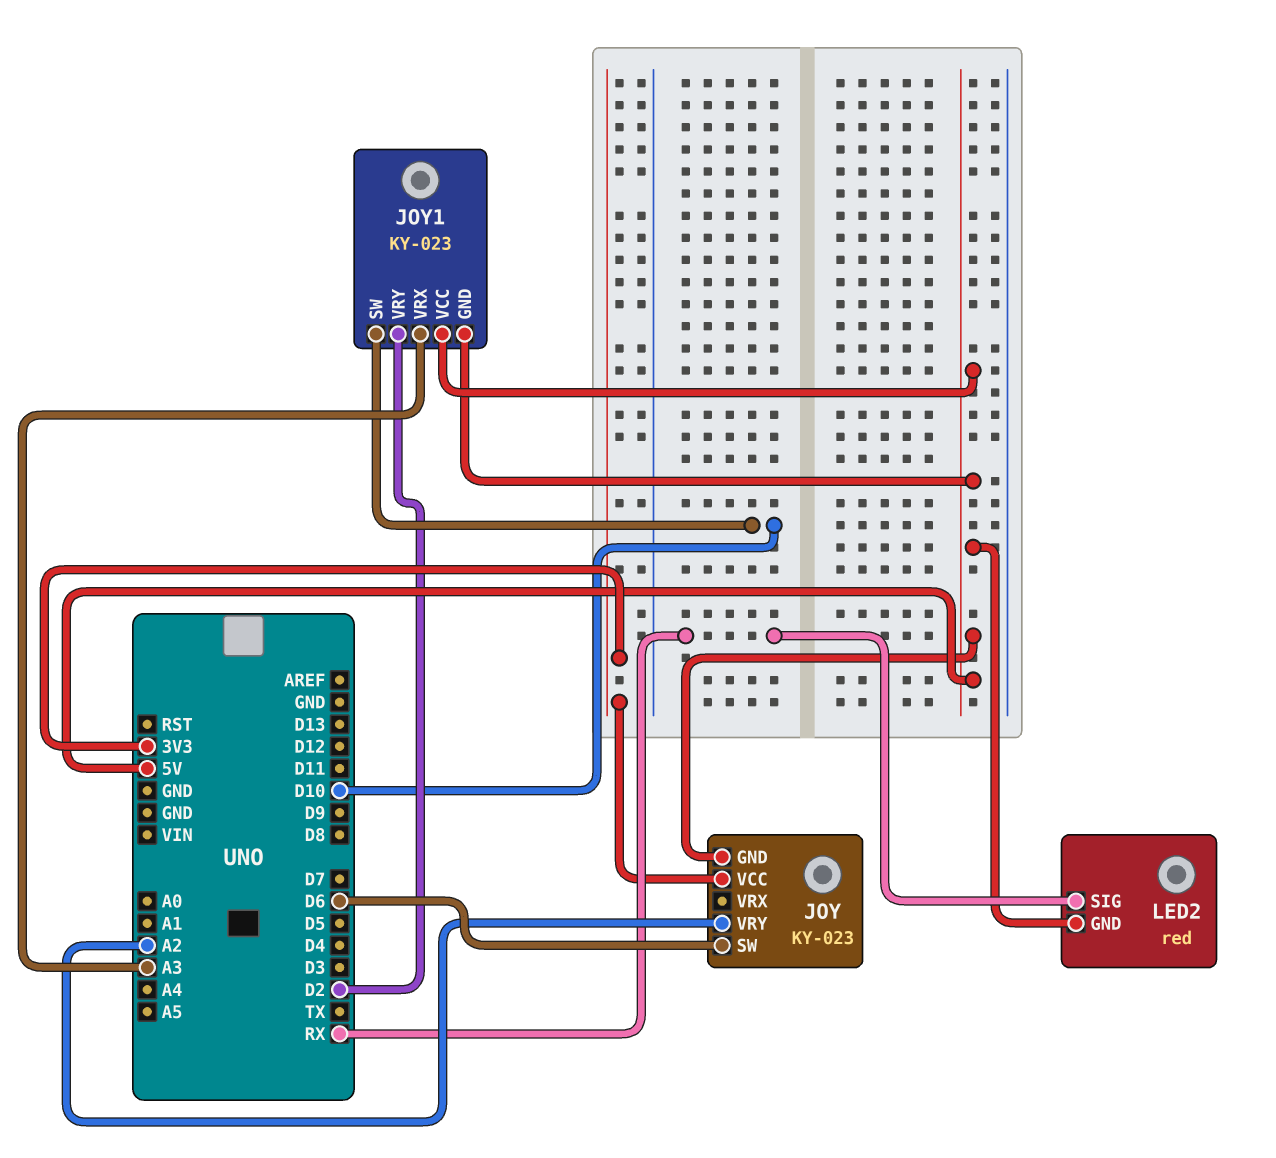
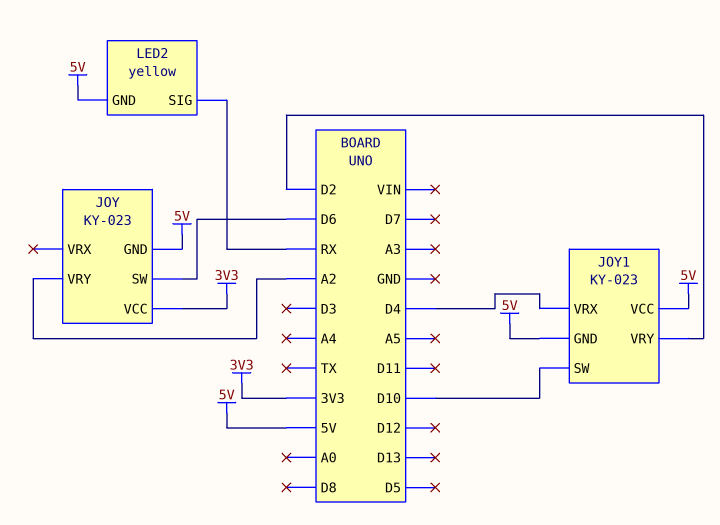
JOY1 pin VRX: A3 -> D4
LED2: red -> yellow

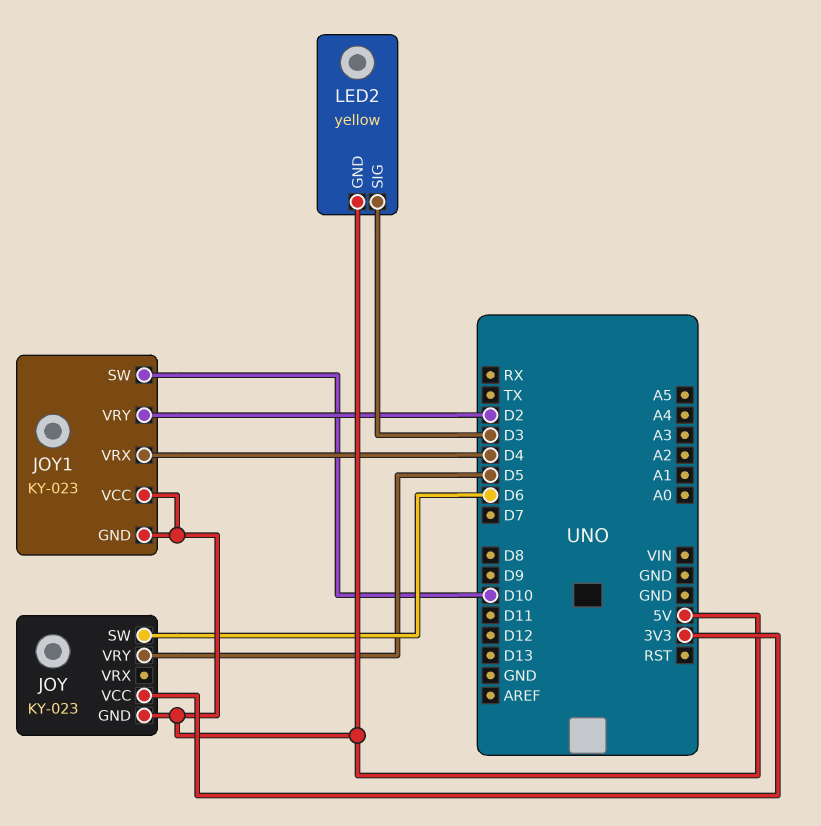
JOY pin VRY: A2 -> D5
LED2 pin SIG: RX -> D3

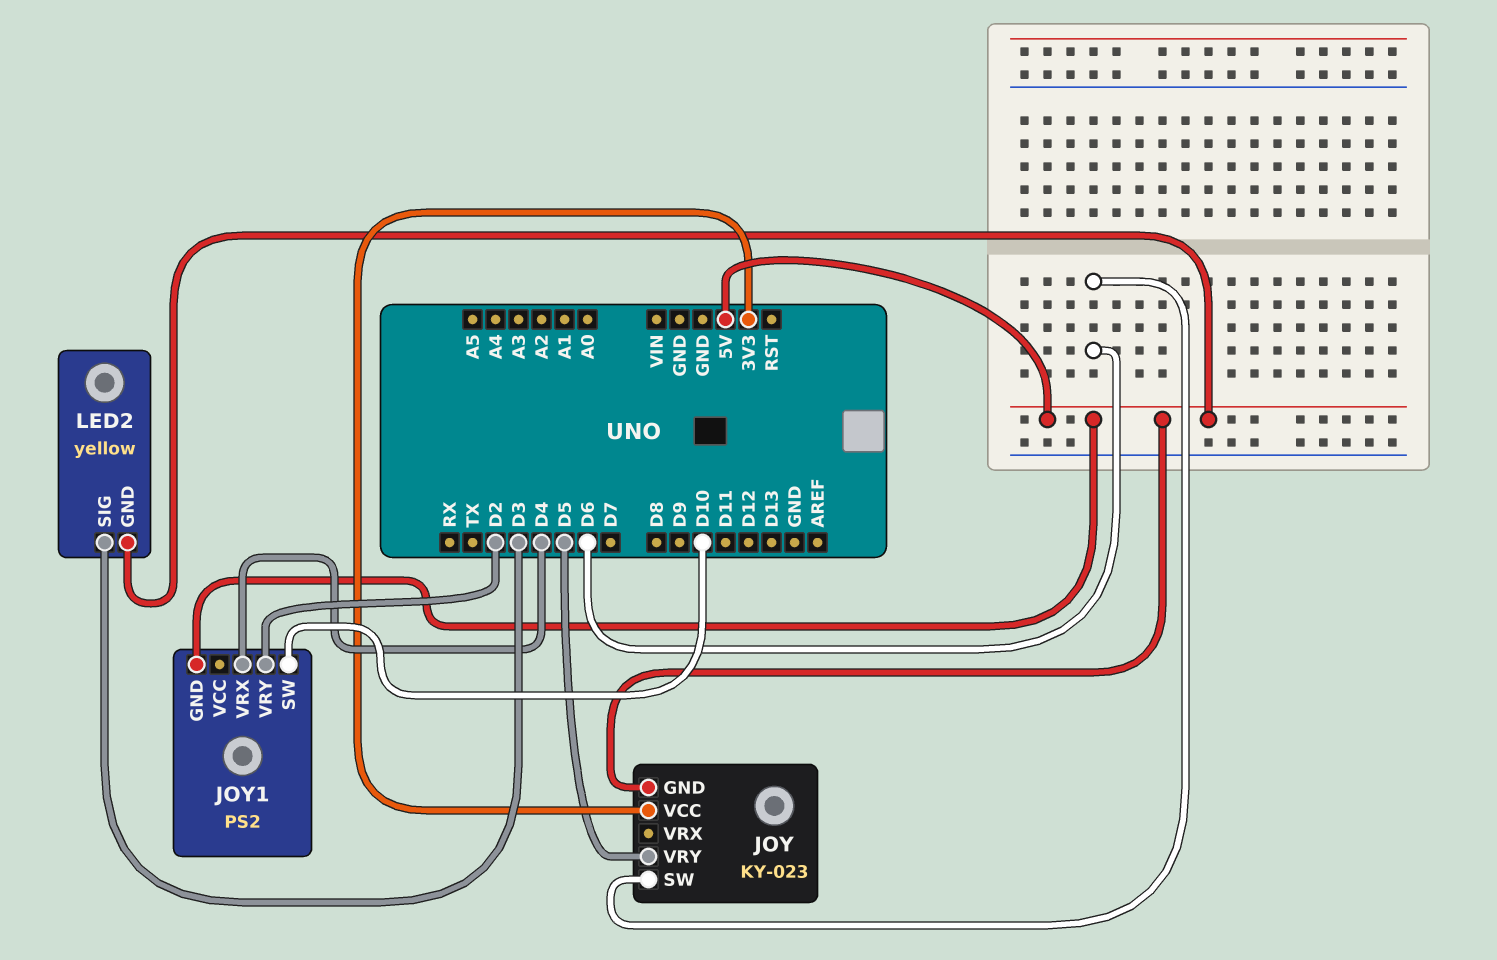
JOY1: KY-023 -> PS2
JOY1 pin VCC: 5V -> none

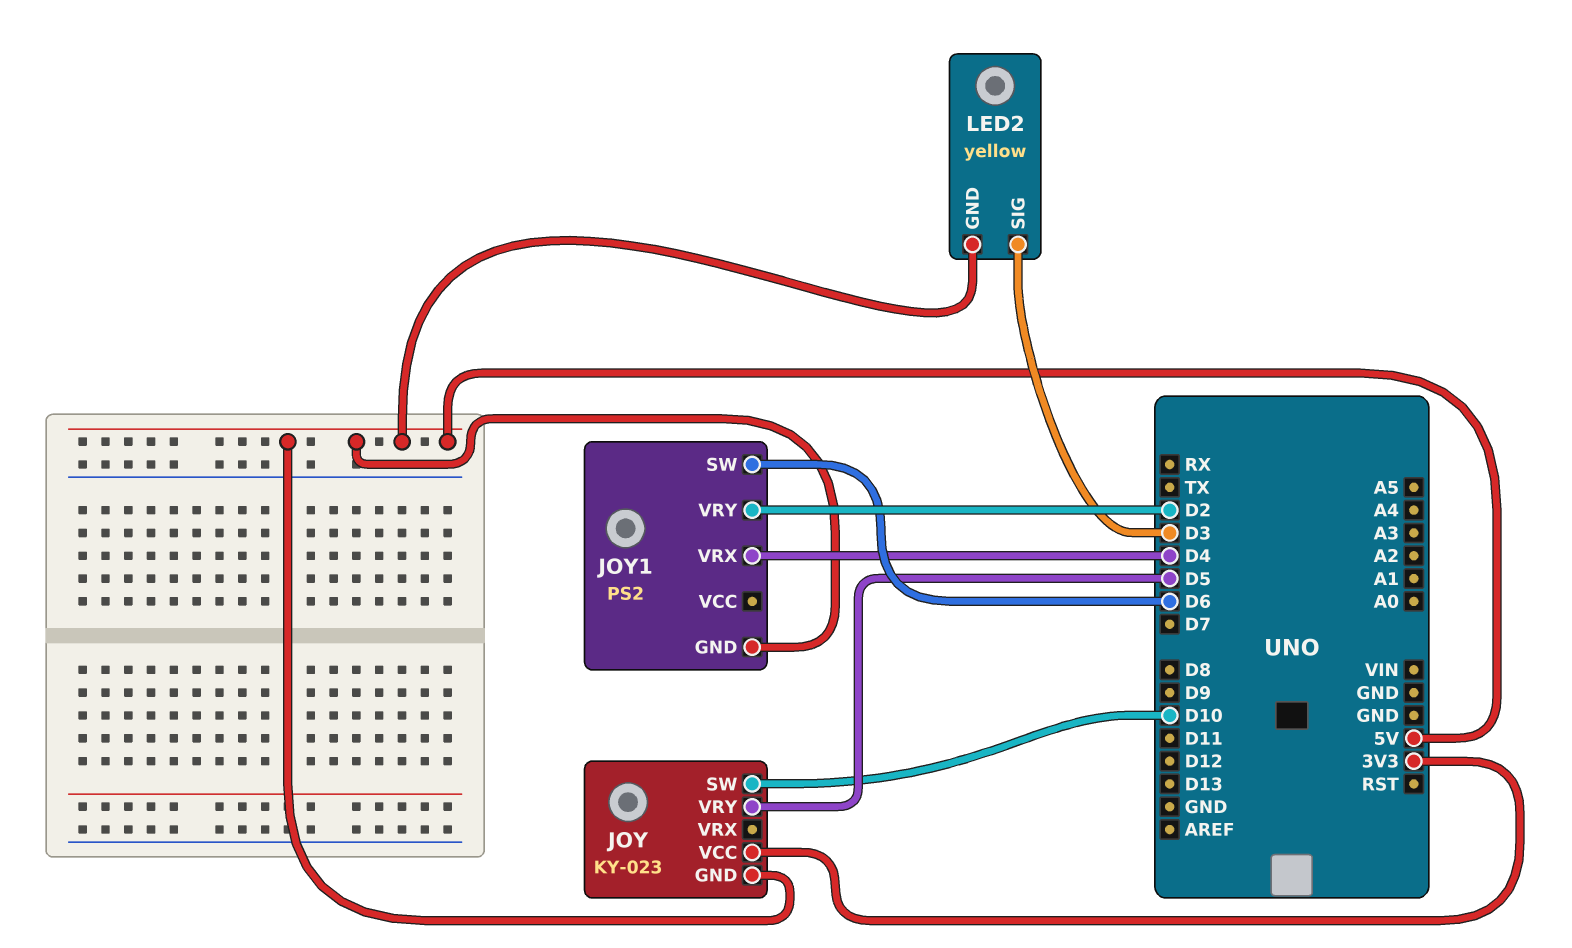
JOY pin SW: D6 -> D10
JOY1 pin SW: D10 -> D6

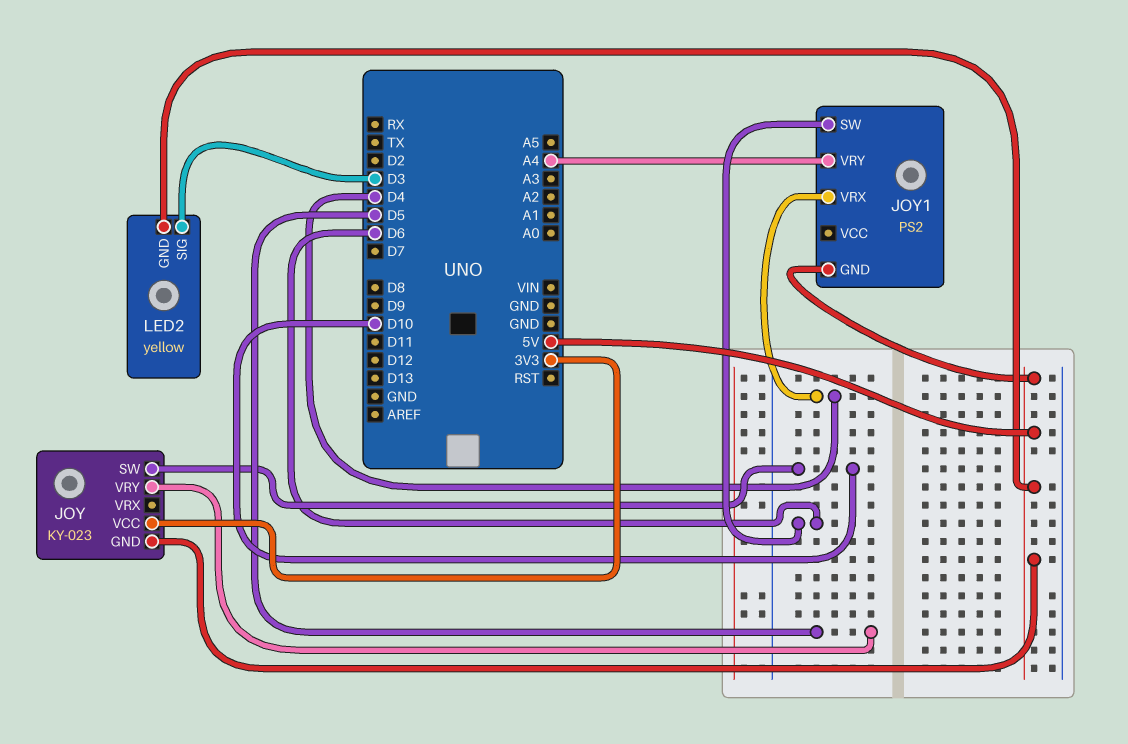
JOY1 pin VRY: D2 -> A4

